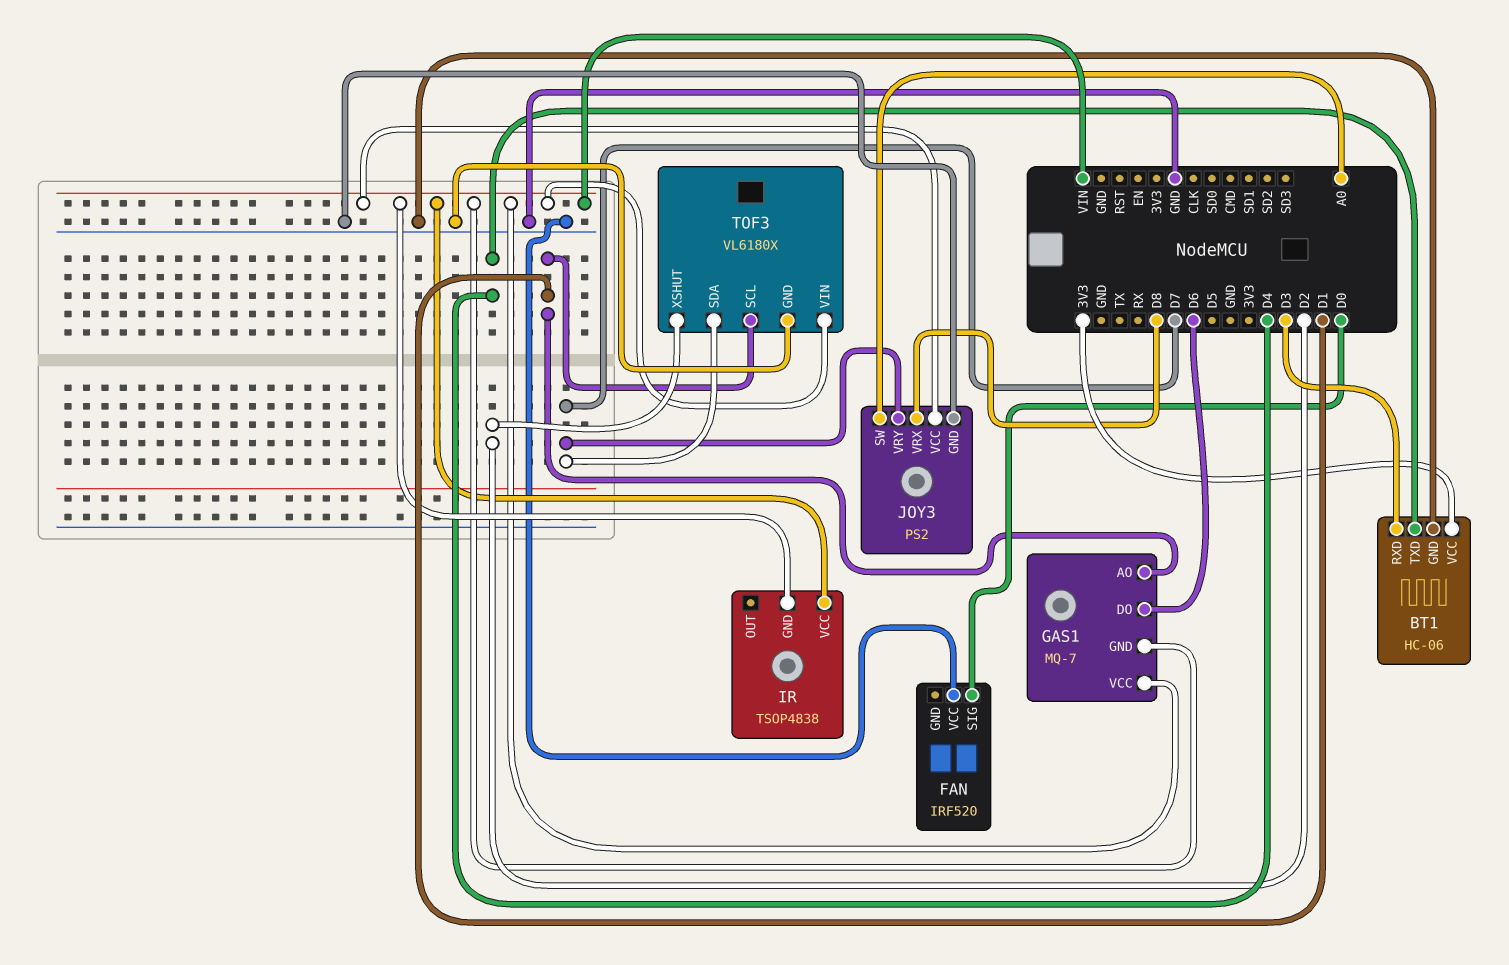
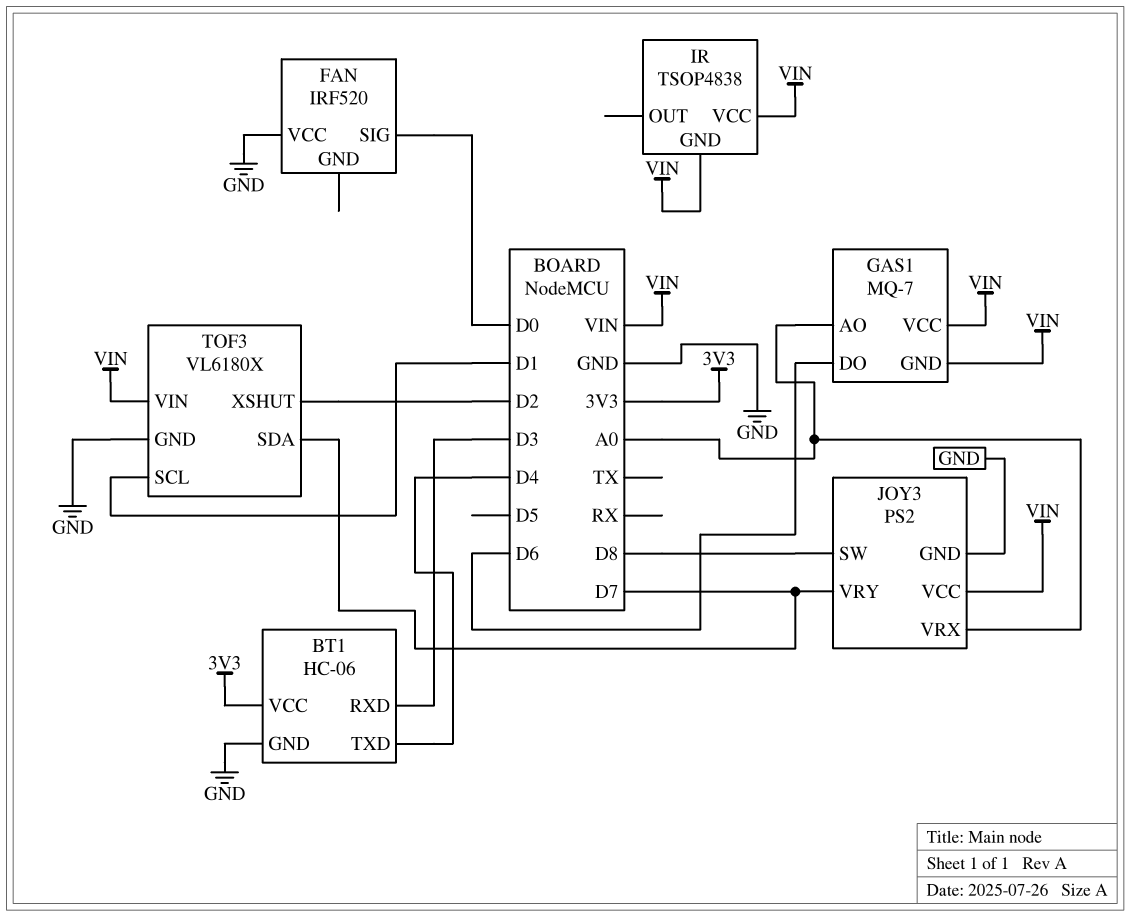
GAS1 pin AO: D1 -> A0
JOY3 pin SW: A0 -> D8
JOY3 pin VRX: D8 -> A0

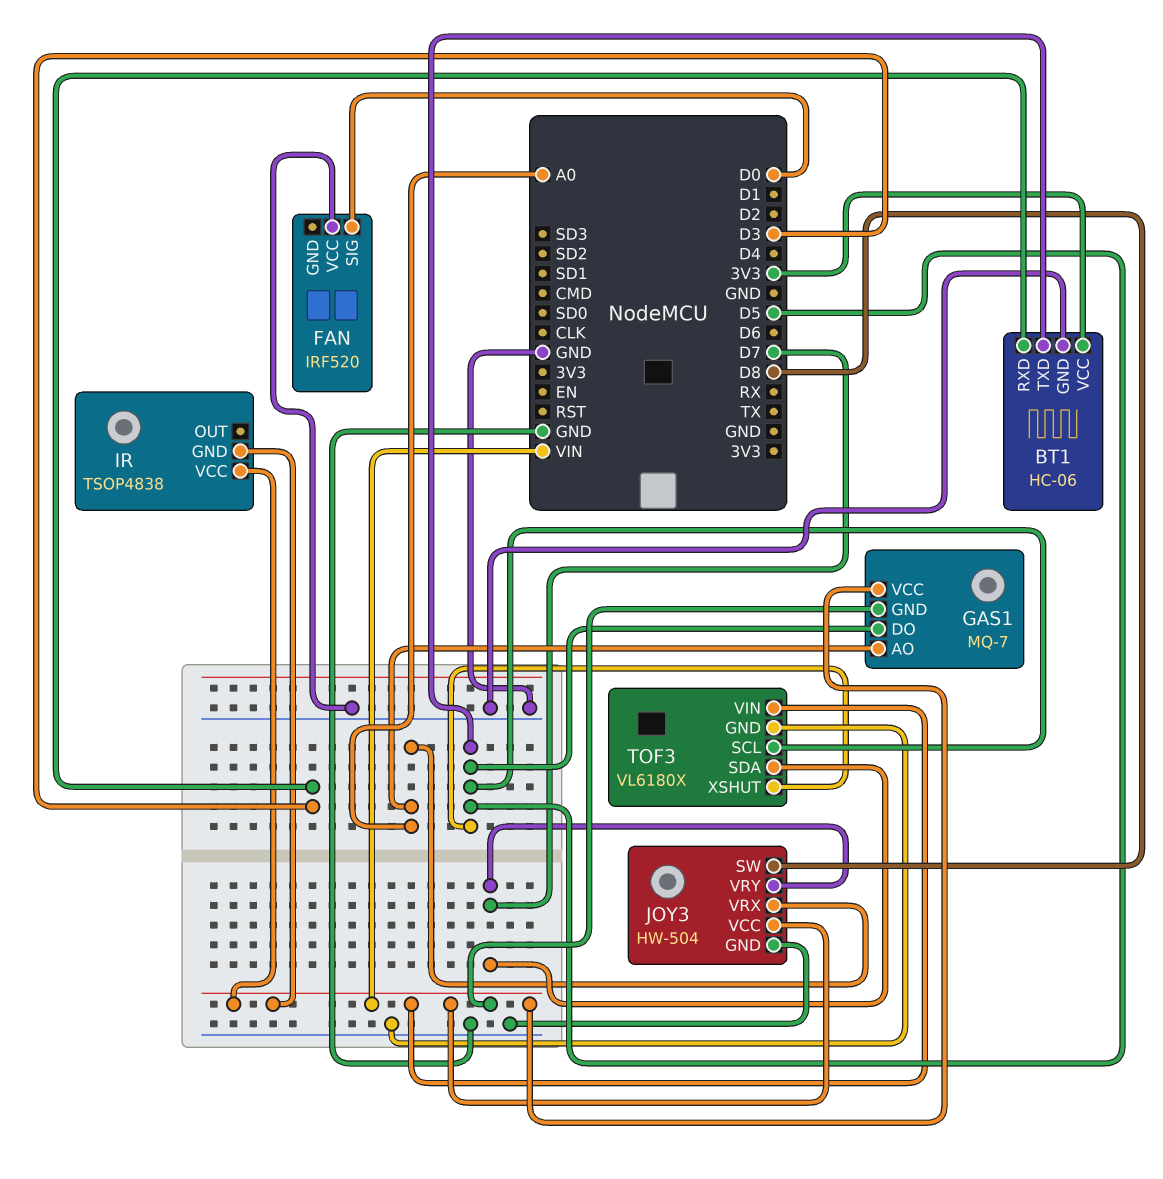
BT1 pin TXD: D4 -> D5
GAS1 pin DO: D6 -> D5
JOY3: PS2 -> HW-504
TOF3 pin SCL: D1 -> D5
TOF3 pin XSHUT: D2 -> D5

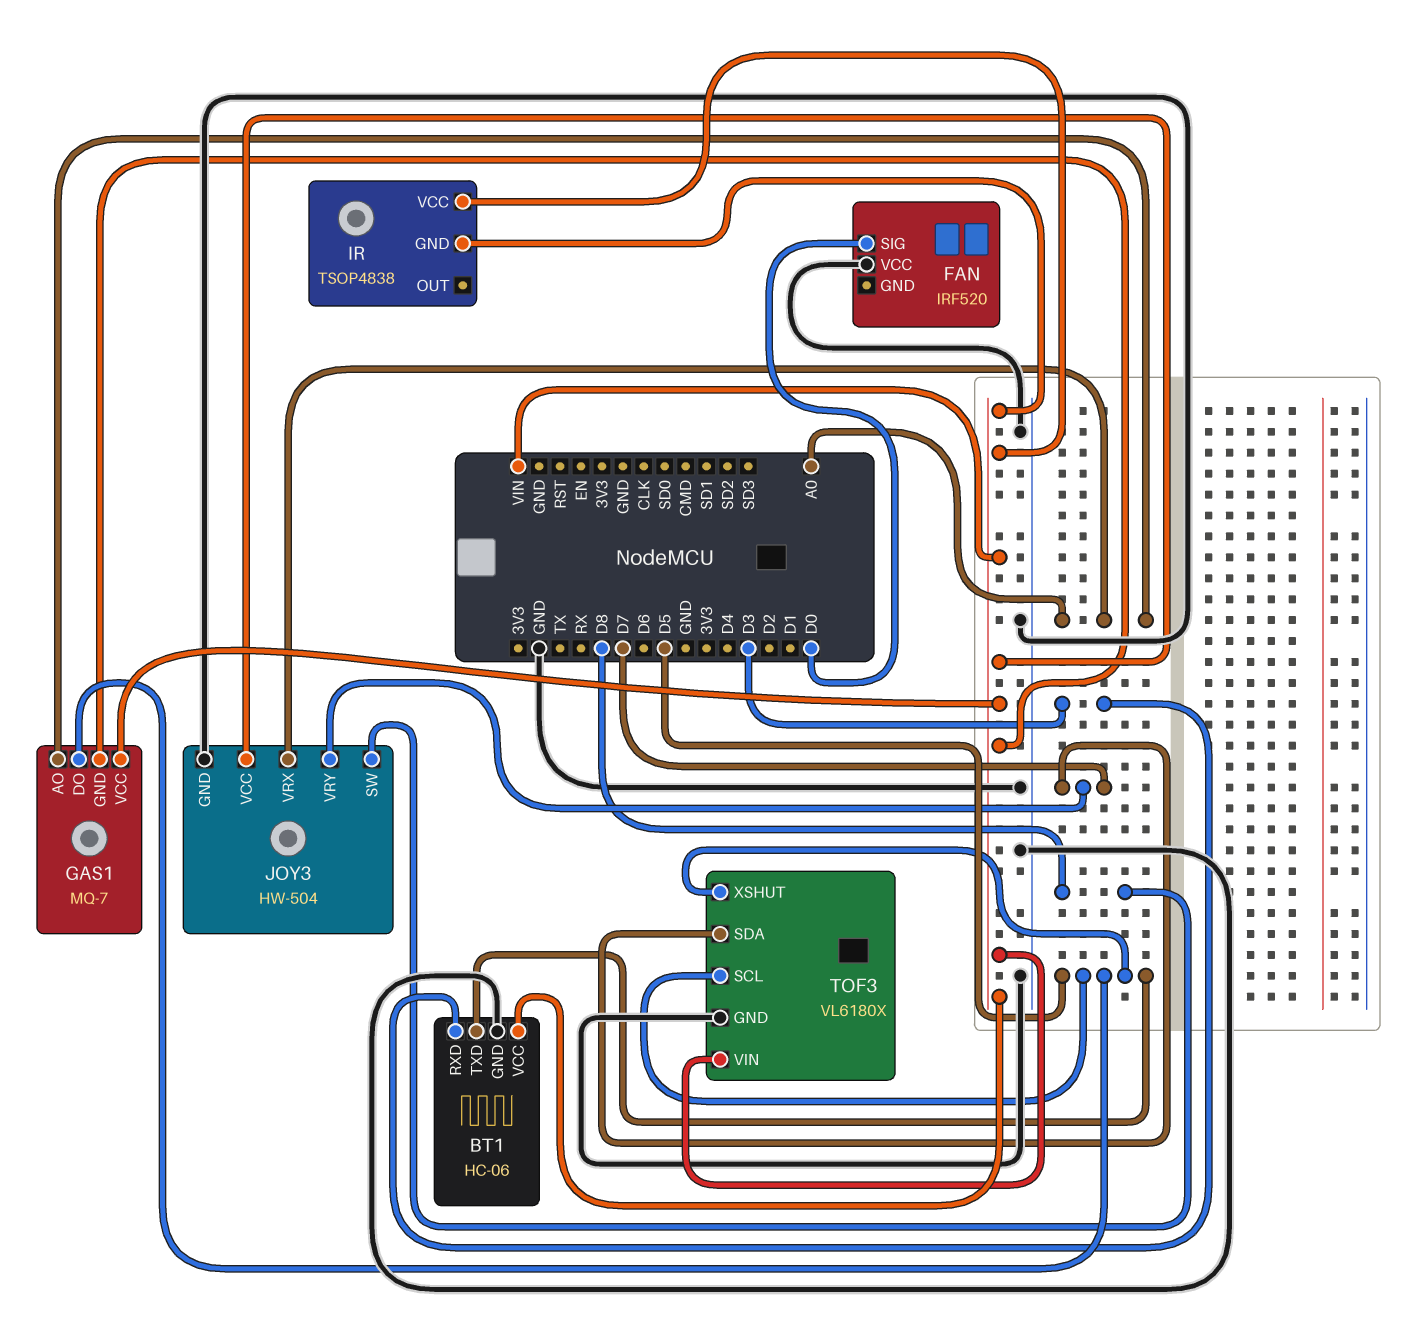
BT1 pin VCC: 3V3 -> VIN

